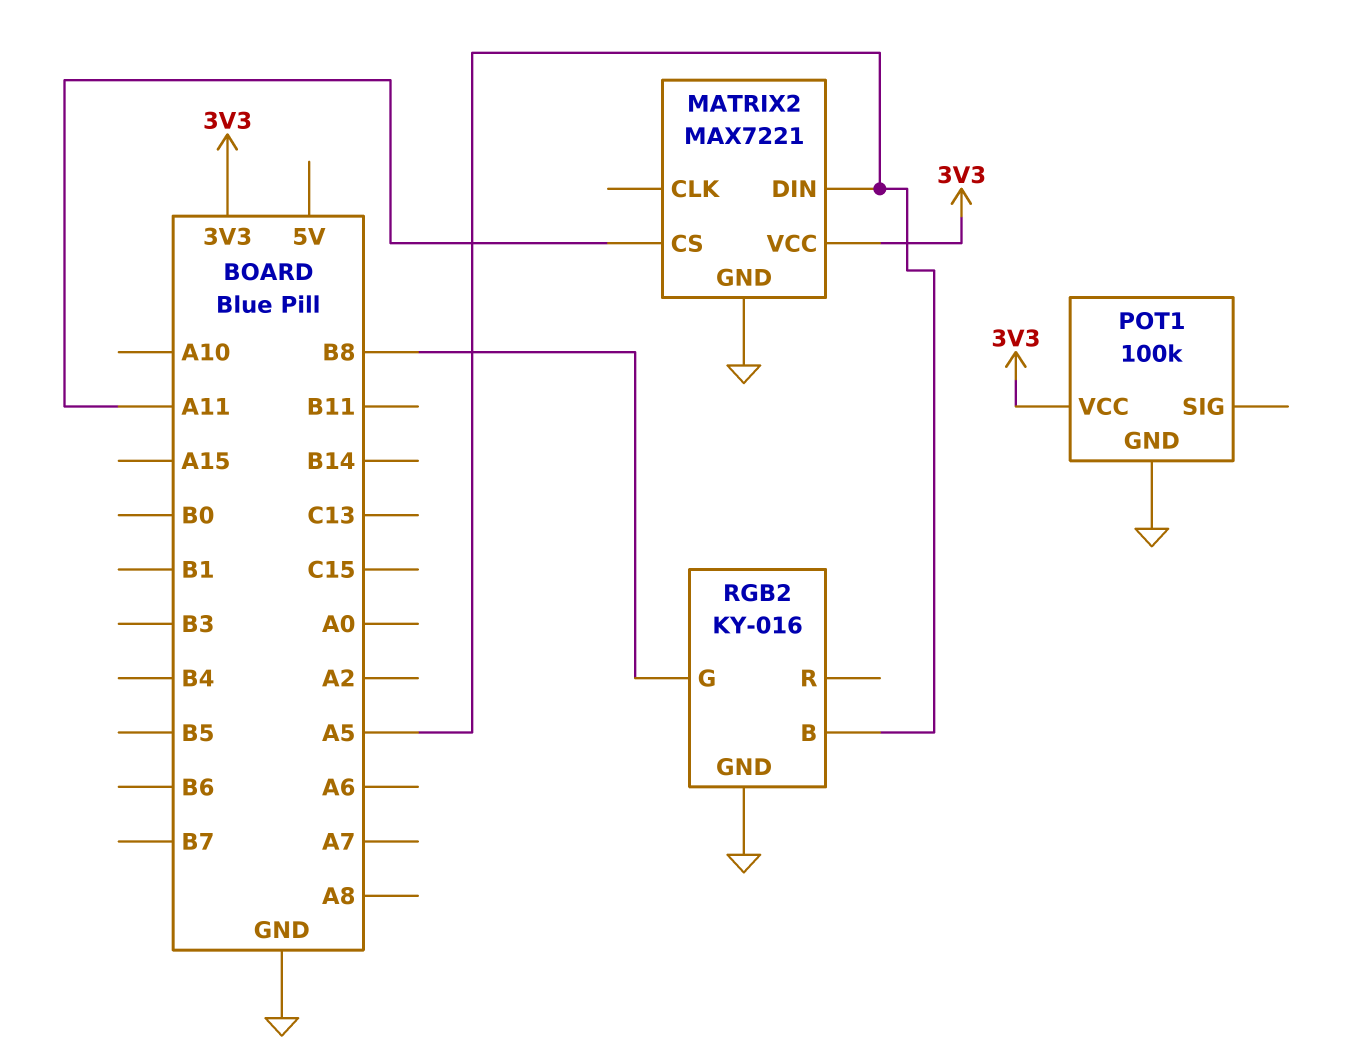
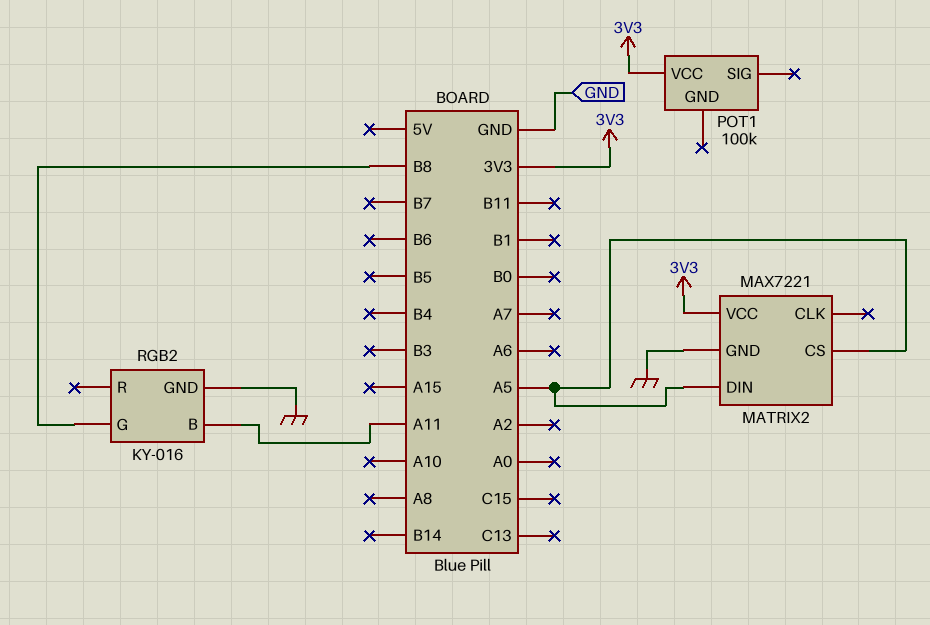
MATRIX2 pin CS: A11 -> A5
POT1 pin GND: GND -> none
RGB2 pin B: A5 -> A11

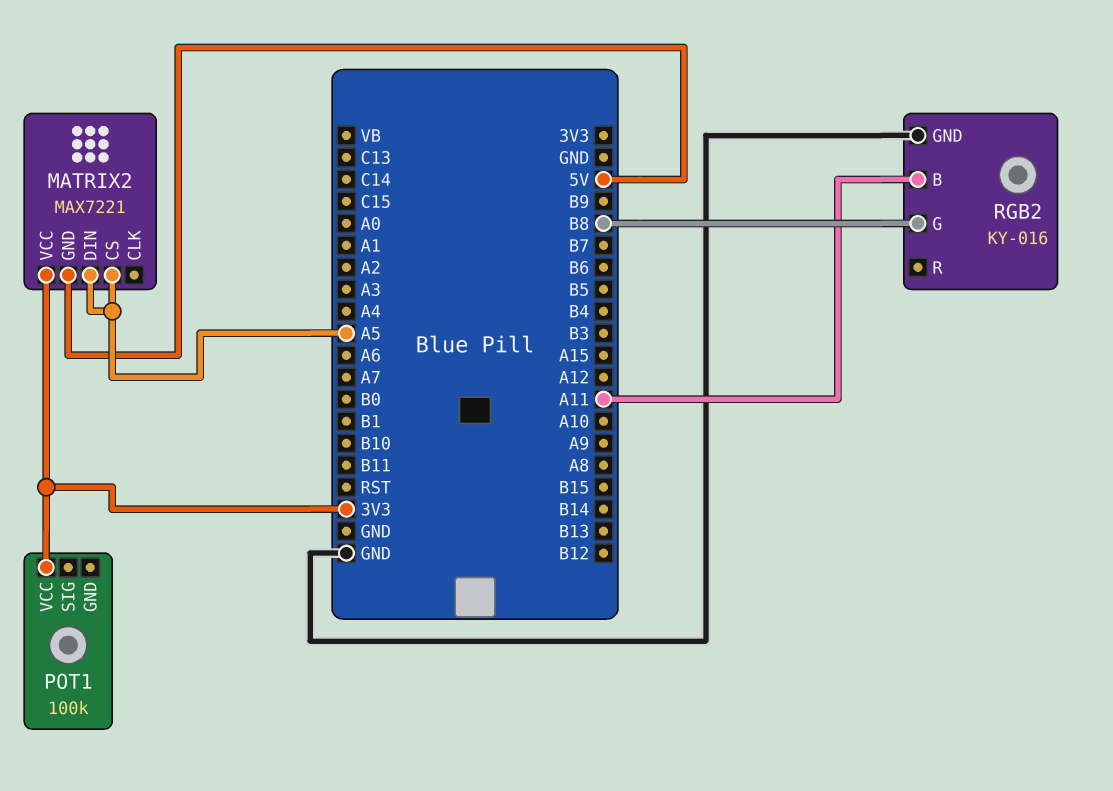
MATRIX2 pin GND: GND -> 5V

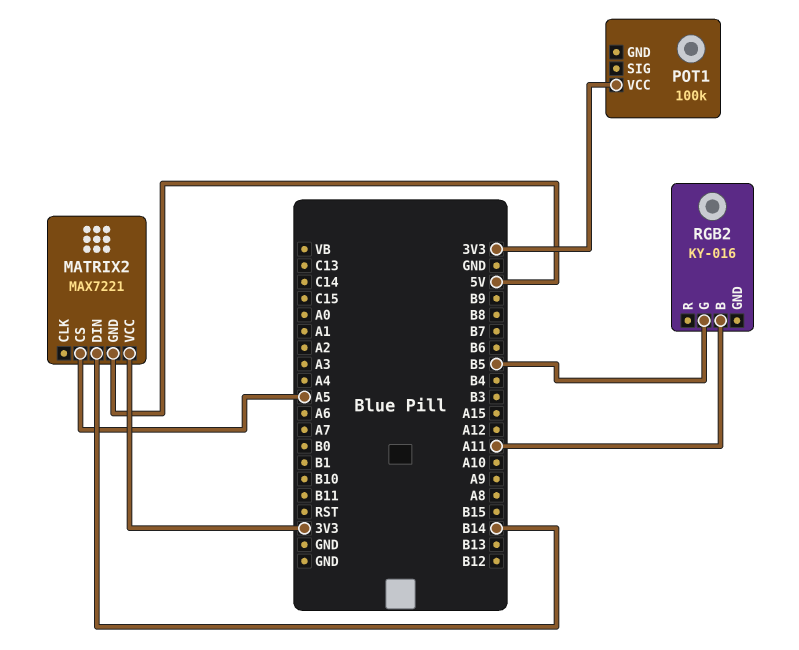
MATRIX2 pin DIN: A5 -> B14
RGB2 pin G: B8 -> B5
RGB2 pin GND: GND -> none

